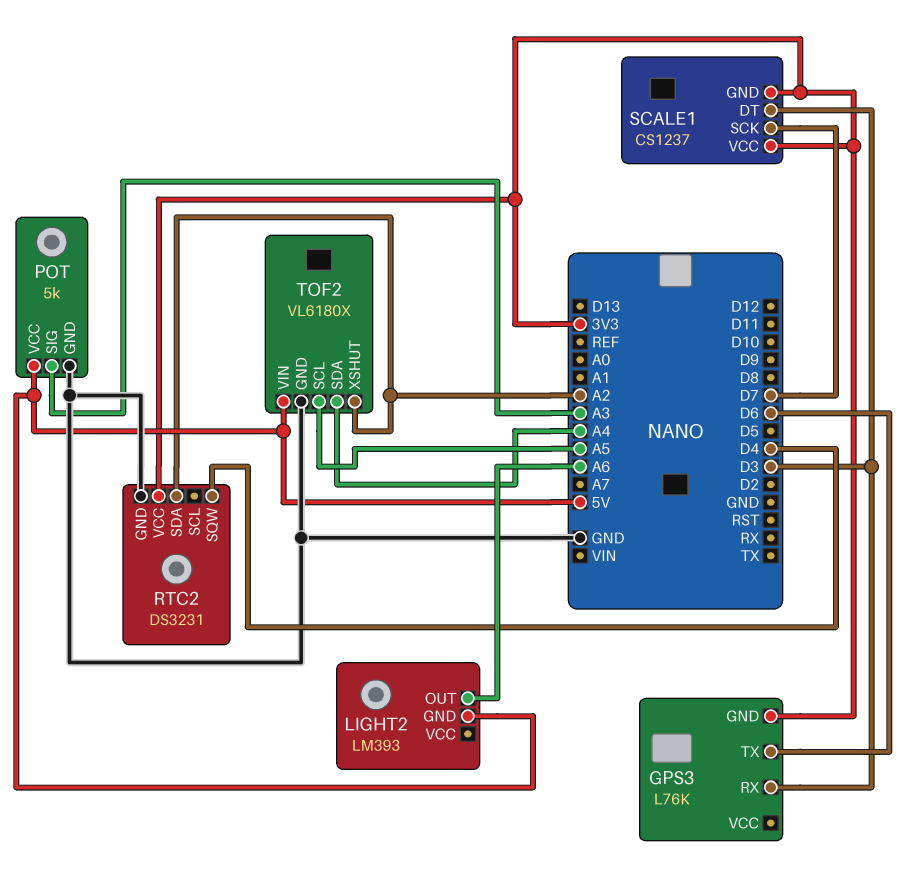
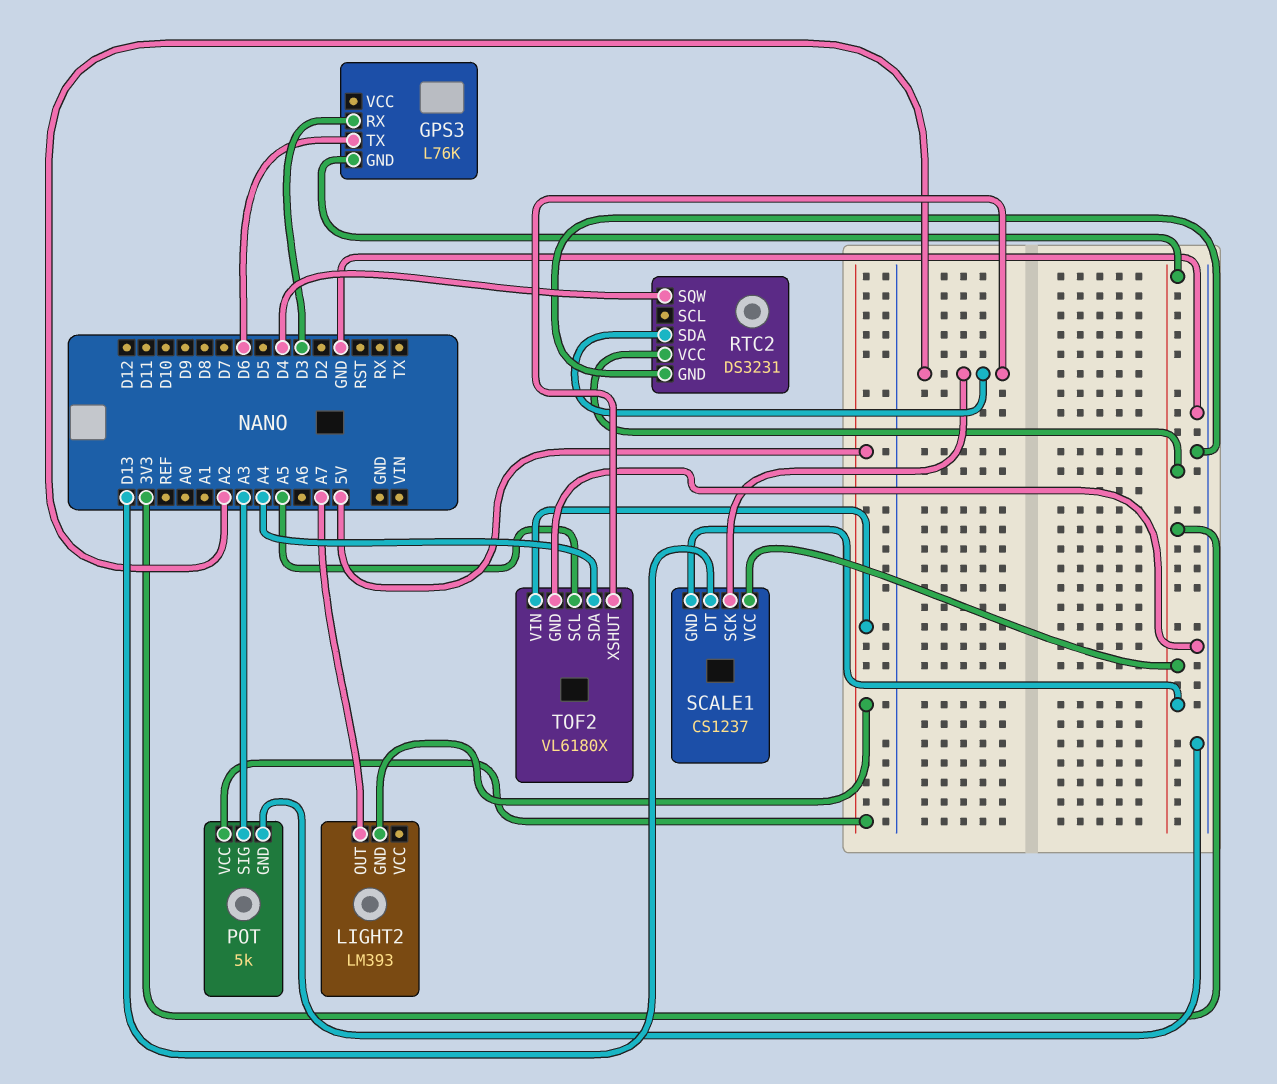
LIGHT2 pin OUT: A6 -> A7
SCALE1 pin DT: D3 -> D13
SCALE1 pin SCK: D7 -> A2

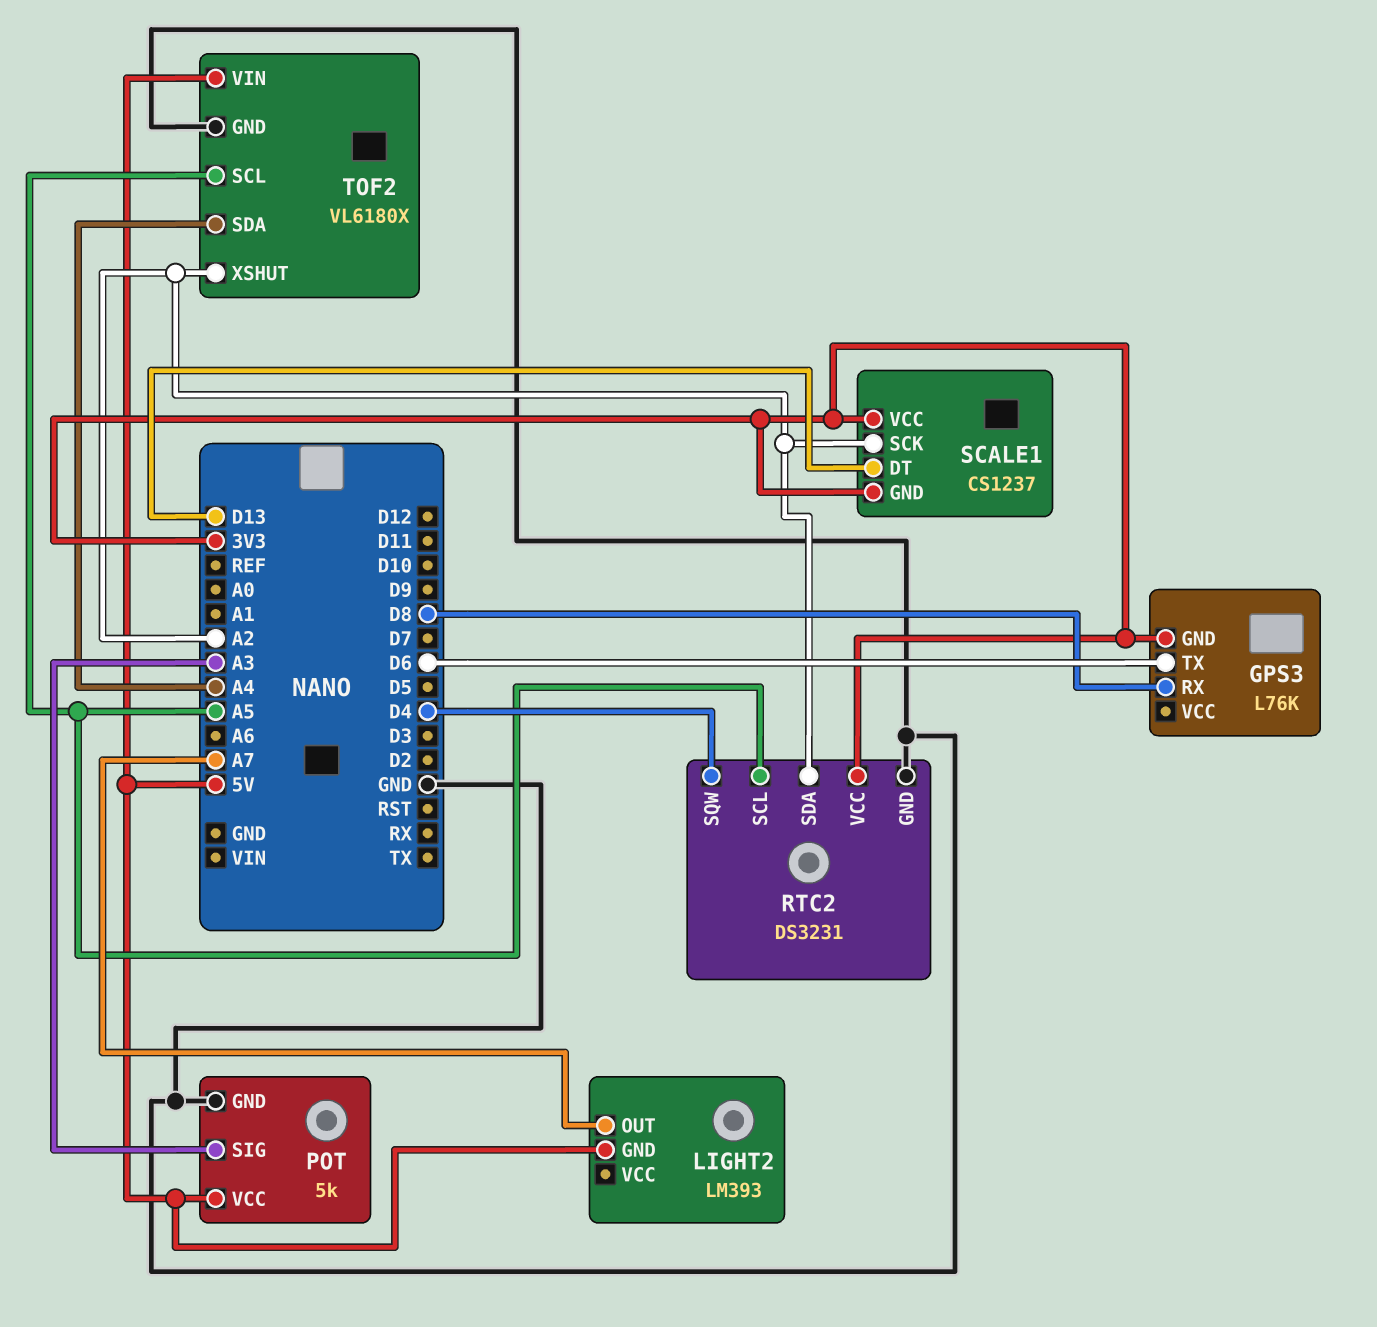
GPS3 pin RX: D3 -> D8
RTC2 pin SCL: none -> A5

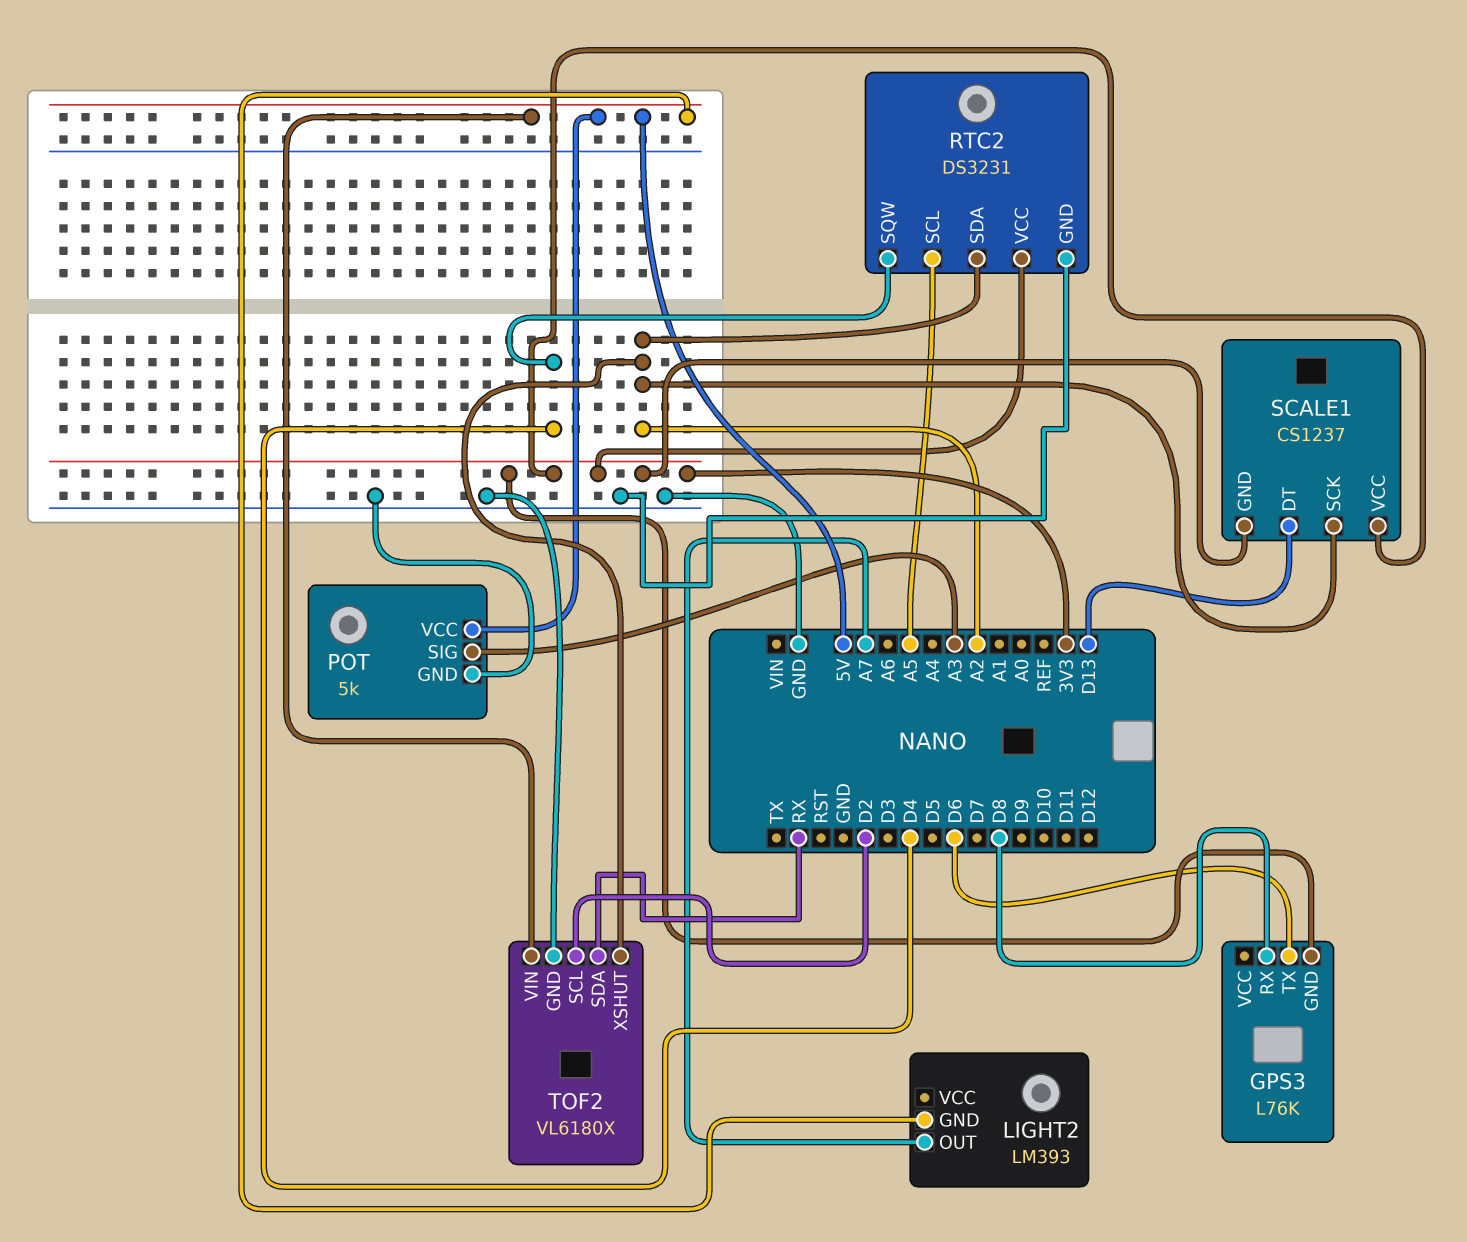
TOF2 pin SCL: A5 -> D2
TOF2 pin SDA: A4 -> RX

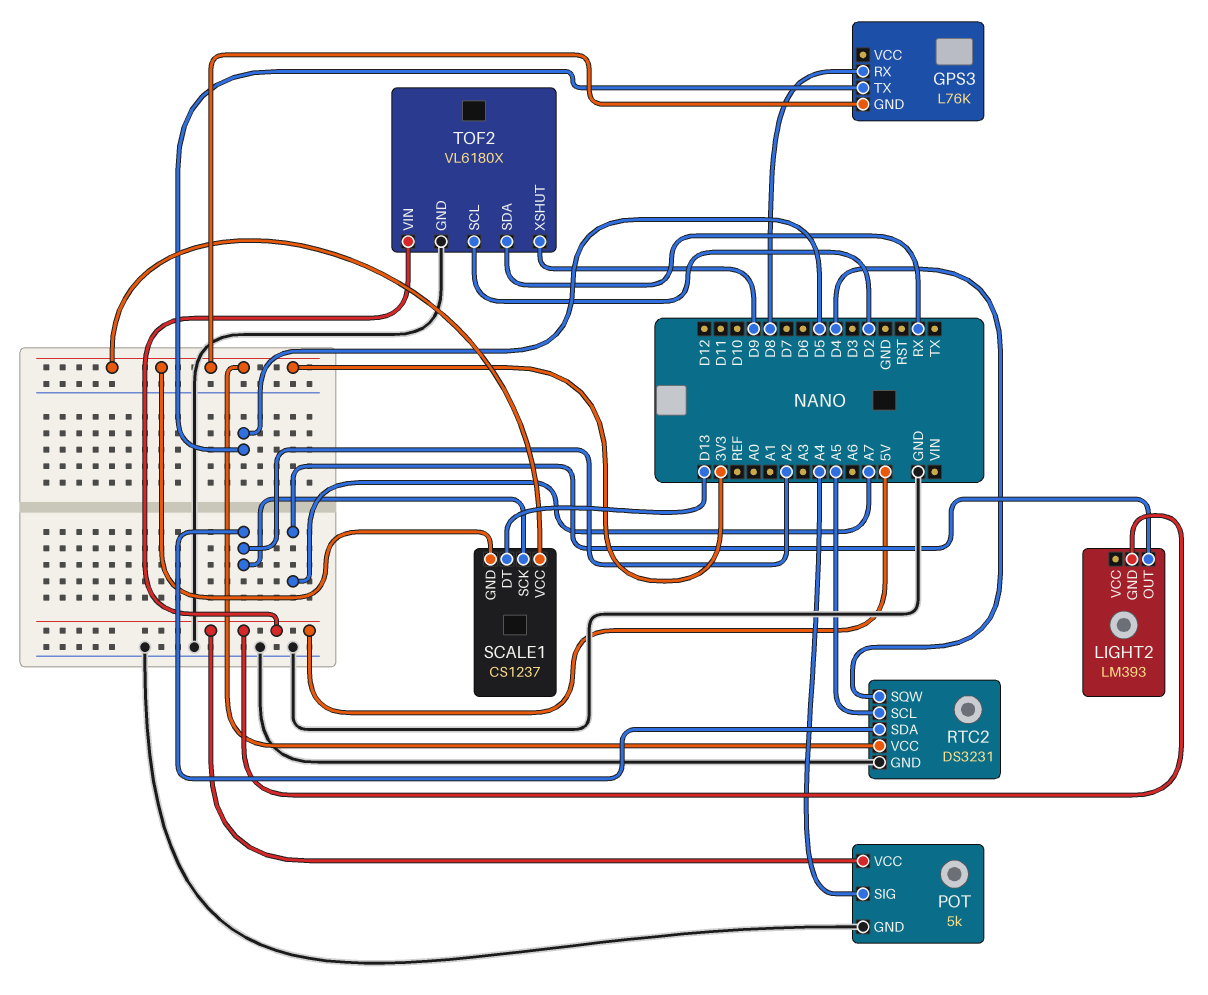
GPS3 pin TX: D6 -> D5
POT pin SIG: A3 -> A4
TOF2 pin XSHUT: A2 -> D9

